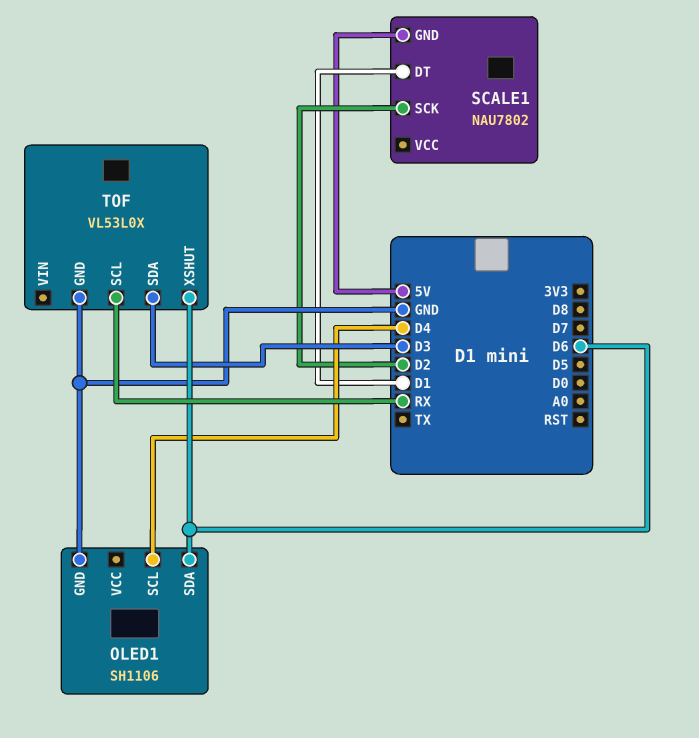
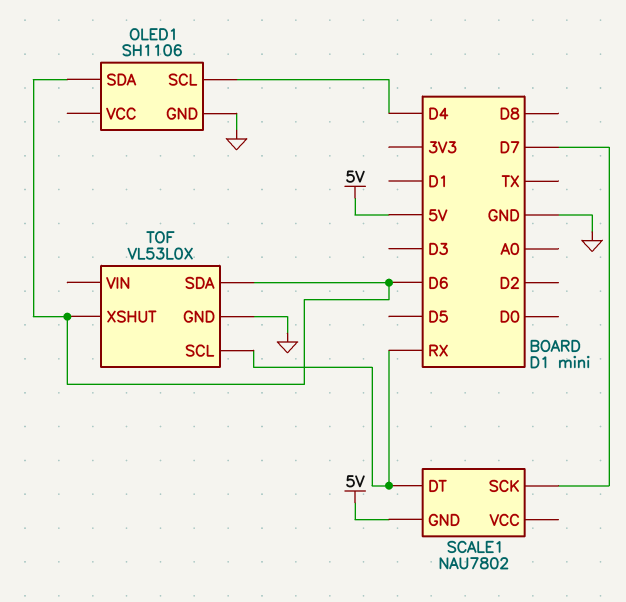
SCALE1 pin DT: D1 -> RX
SCALE1 pin SCK: D2 -> D7
TOF pin SDA: D3 -> D6

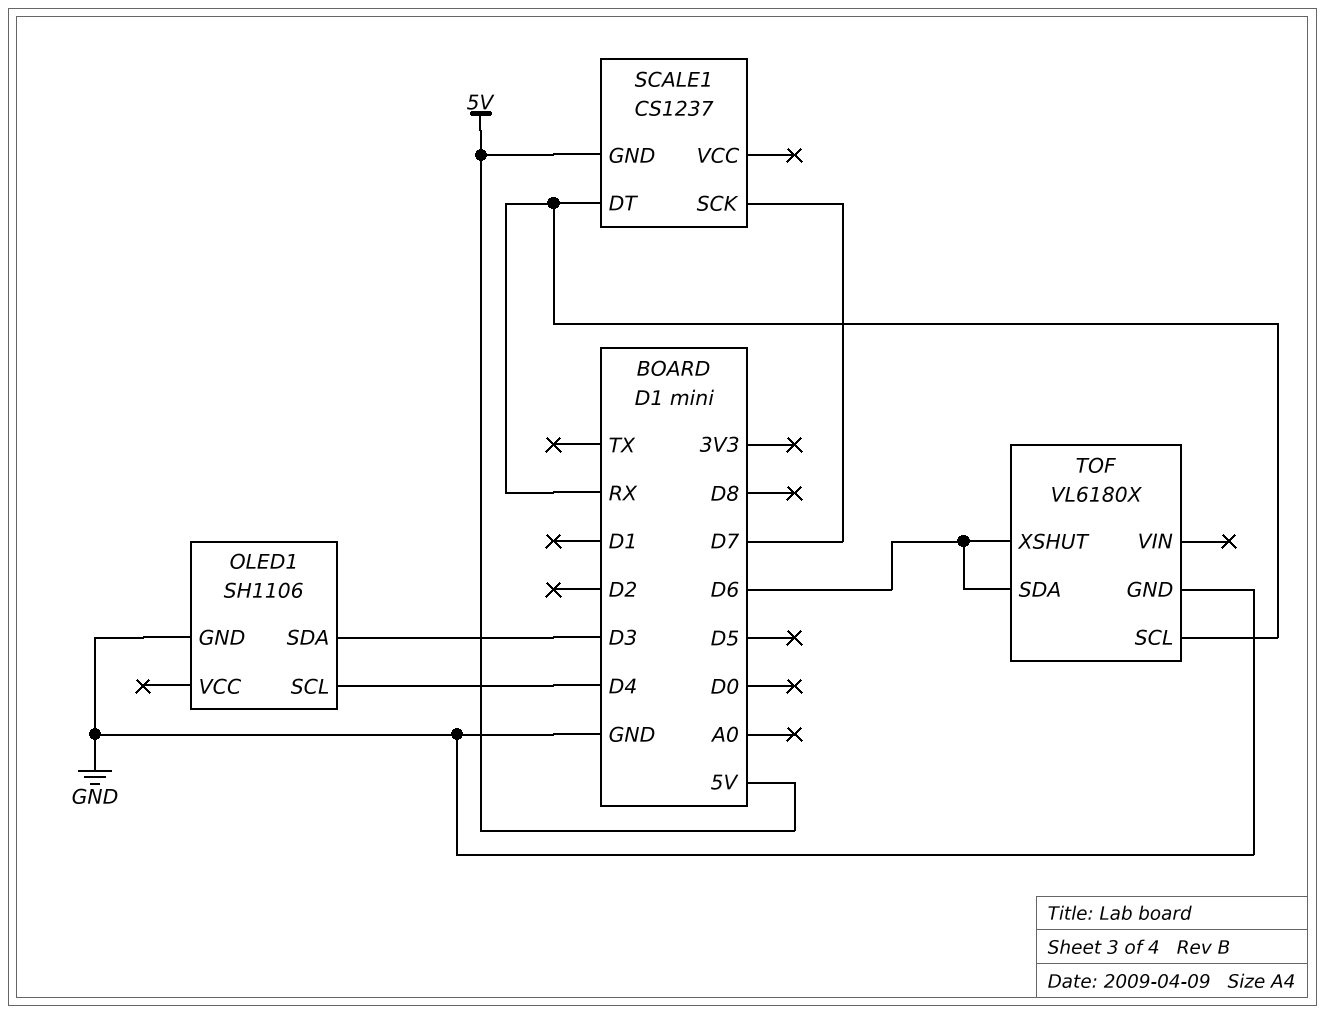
OLED1 pin SDA: D6 -> D3
SCALE1: NAU7802 -> CS1237
TOF: VL53L0X -> VL6180X

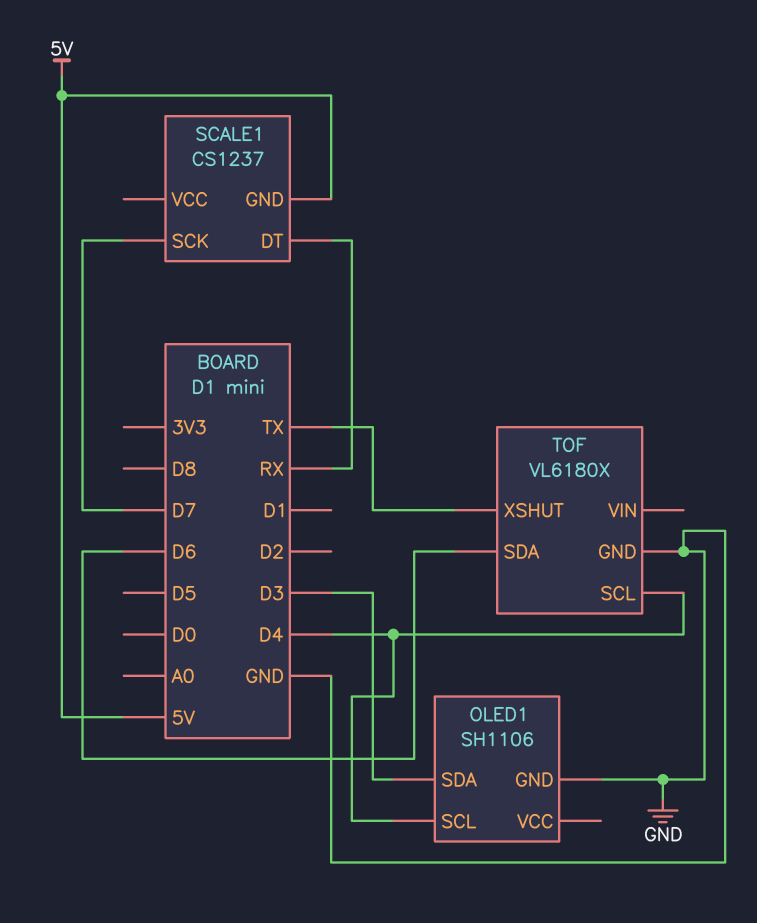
TOF pin SCL: RX -> D4
TOF pin XSHUT: D6 -> TX

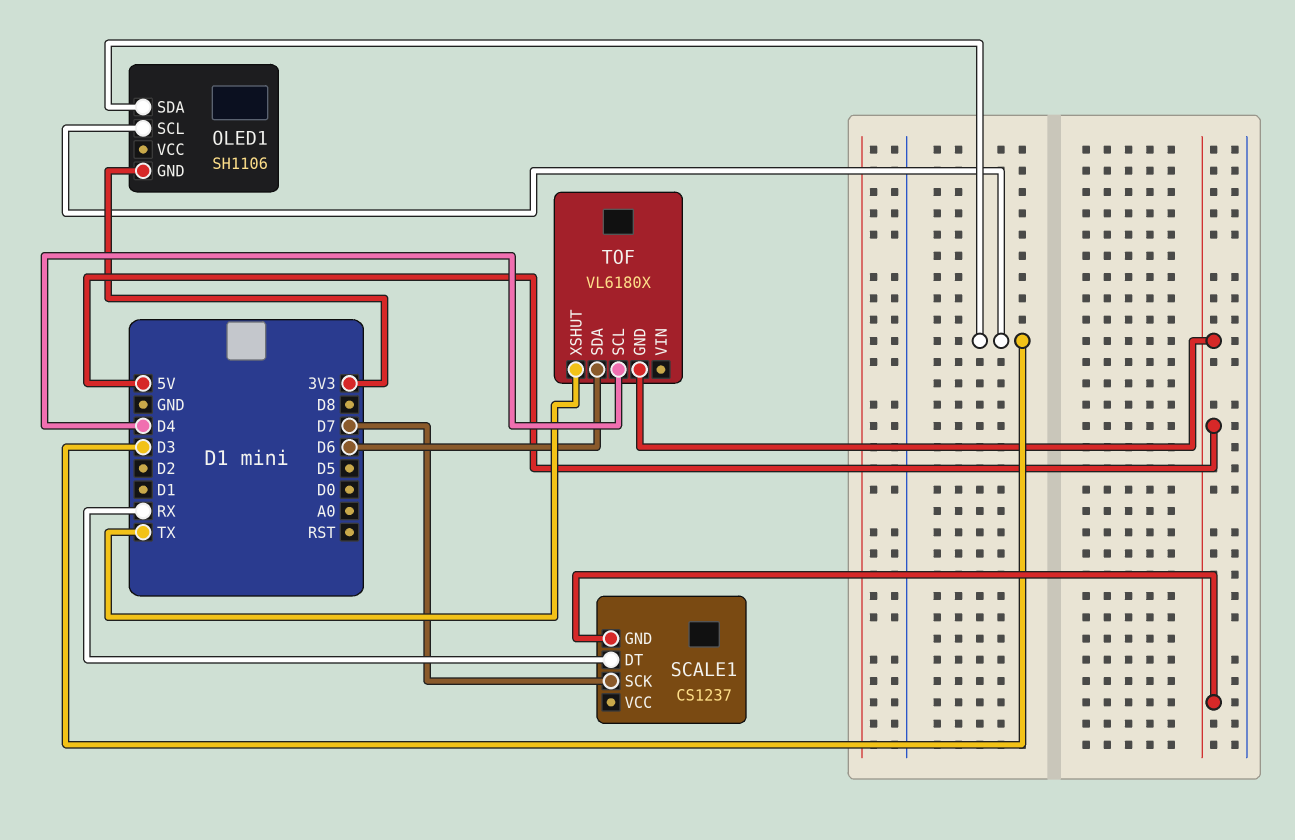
OLED1 pin GND: GND -> 3V3
OLED1 pin SCL: D4 -> D3
TOF pin GND: GND -> 5V

